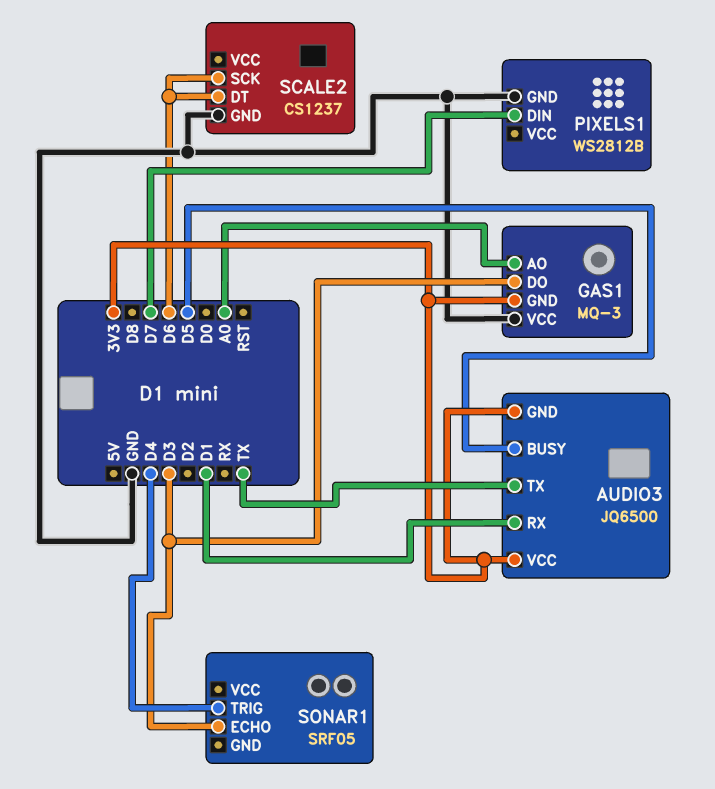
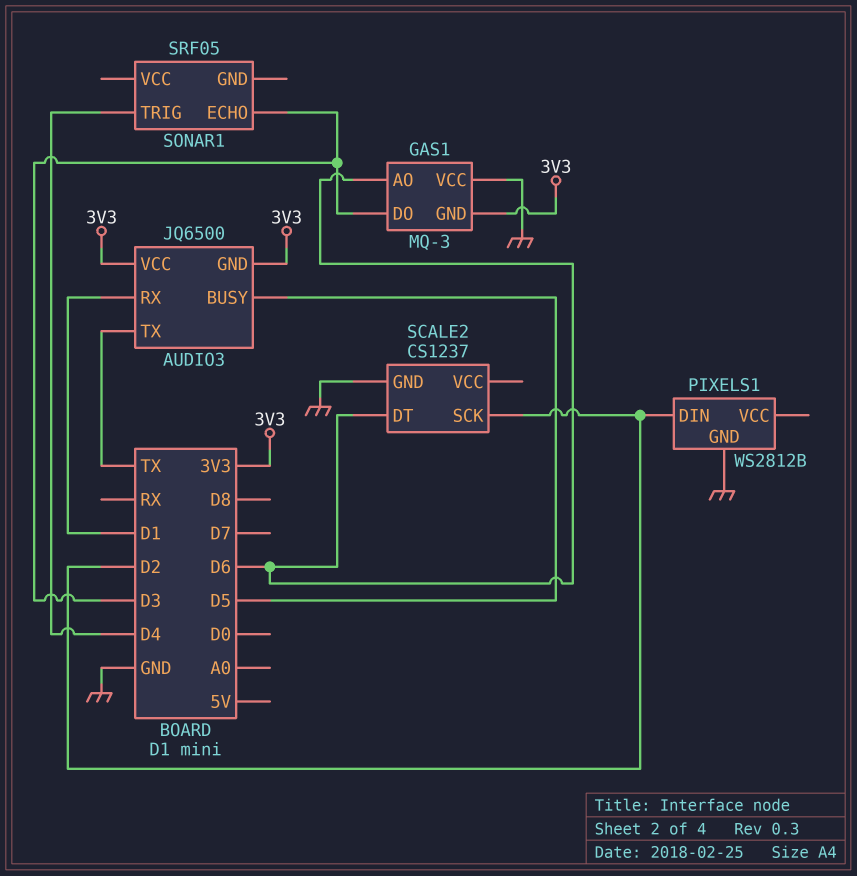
GAS1 pin AO: A0 -> D6
PIXELS1 pin DIN: D7 -> D2
SCALE2 pin SCK: D6 -> D2

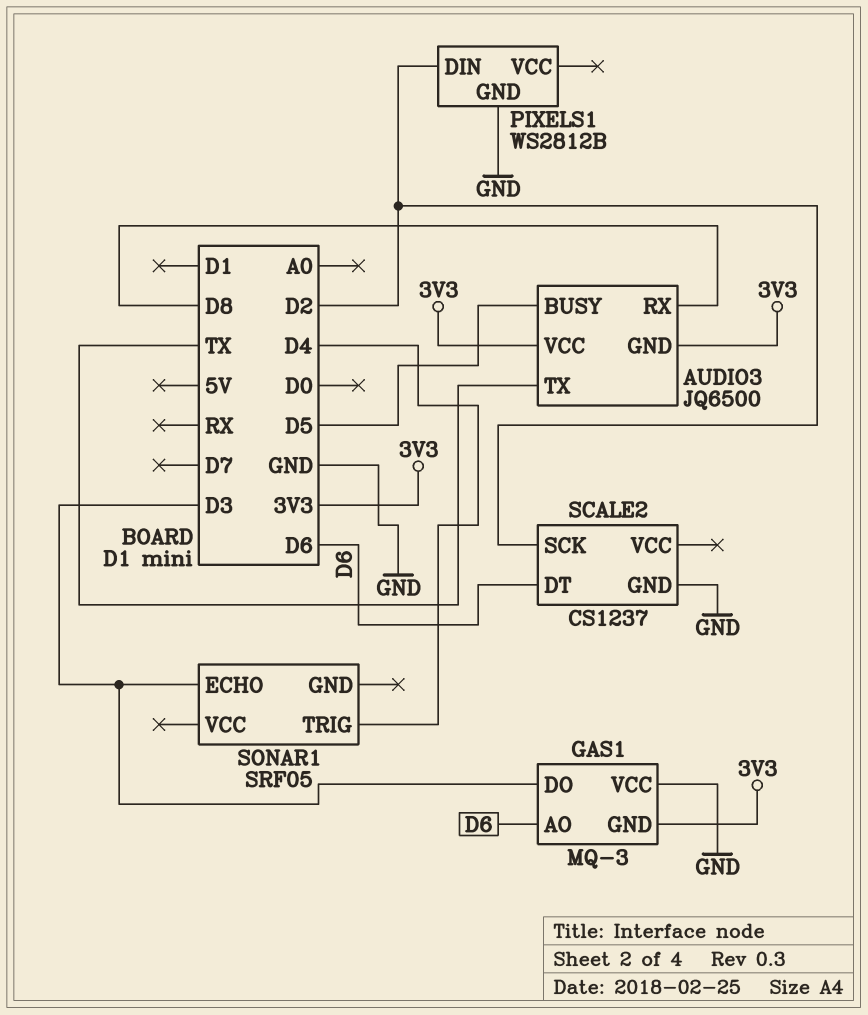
AUDIO3 pin RX: D1 -> D8

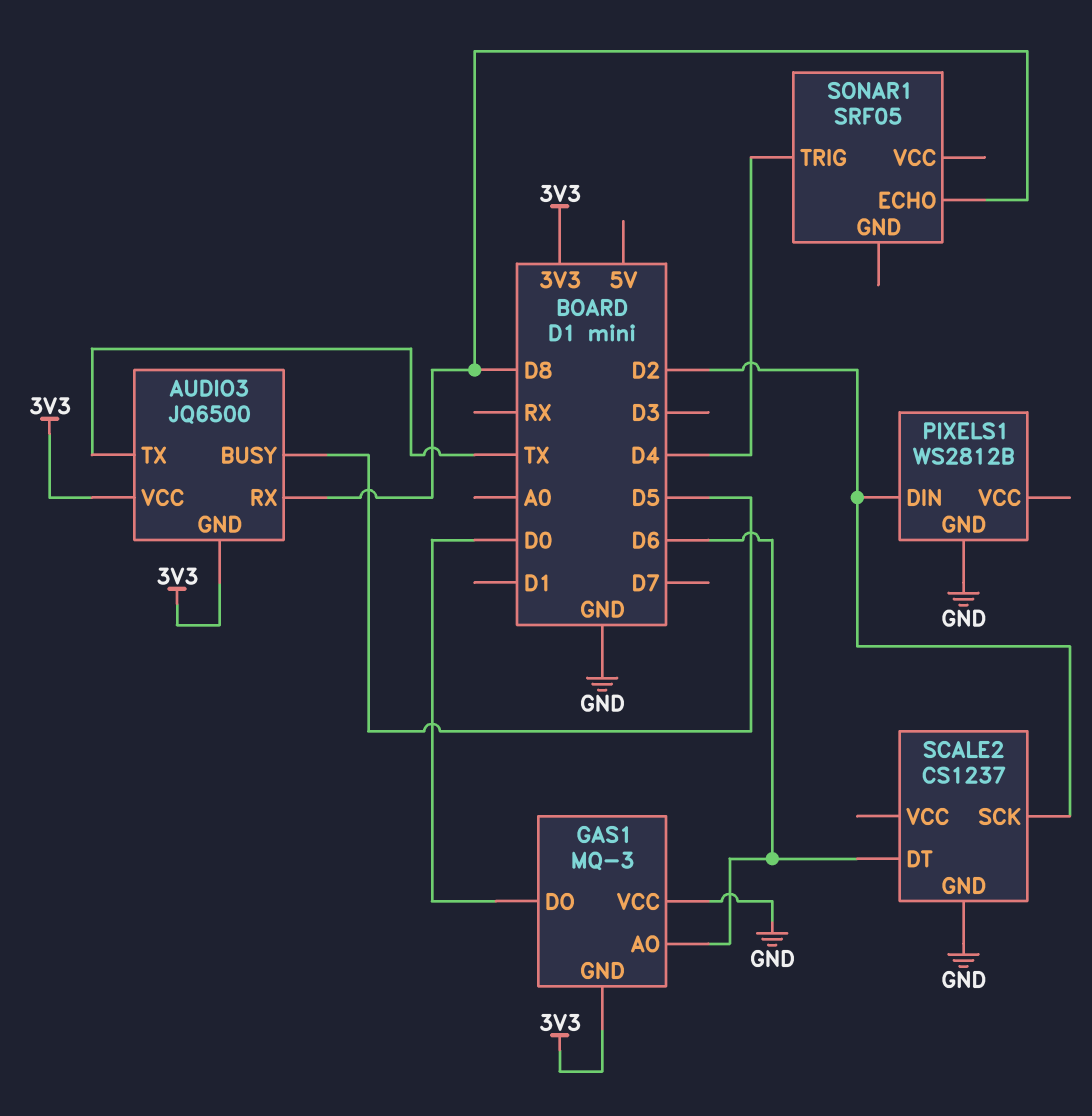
GAS1 pin DO: D3 -> D0
SONAR1 pin ECHO: D3 -> D8

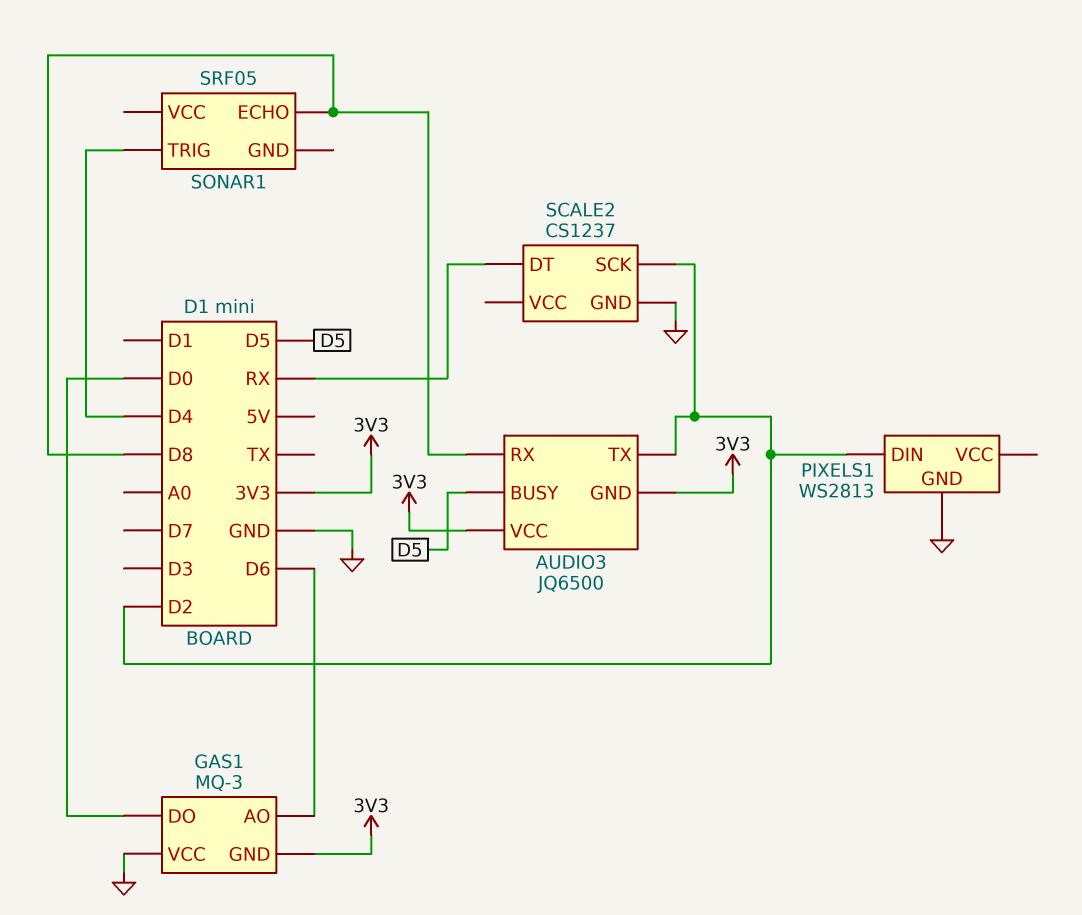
AUDIO3 pin TX: TX -> D2
PIXELS1: WS2812B -> WS2813
SCALE2 pin DT: D6 -> RX

